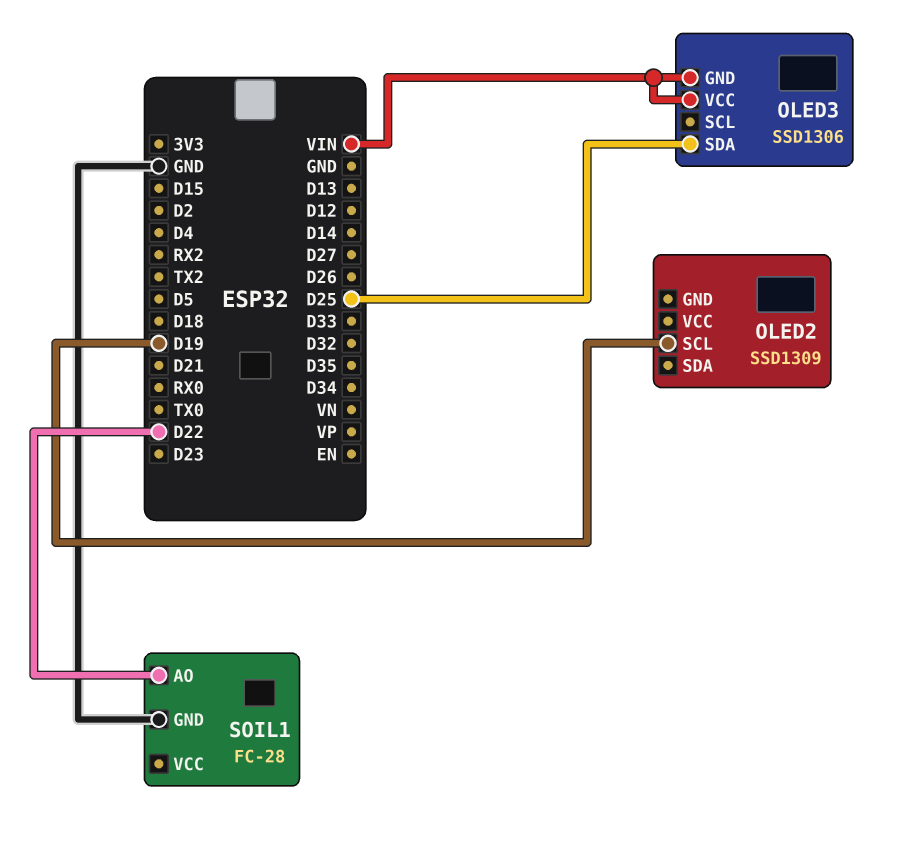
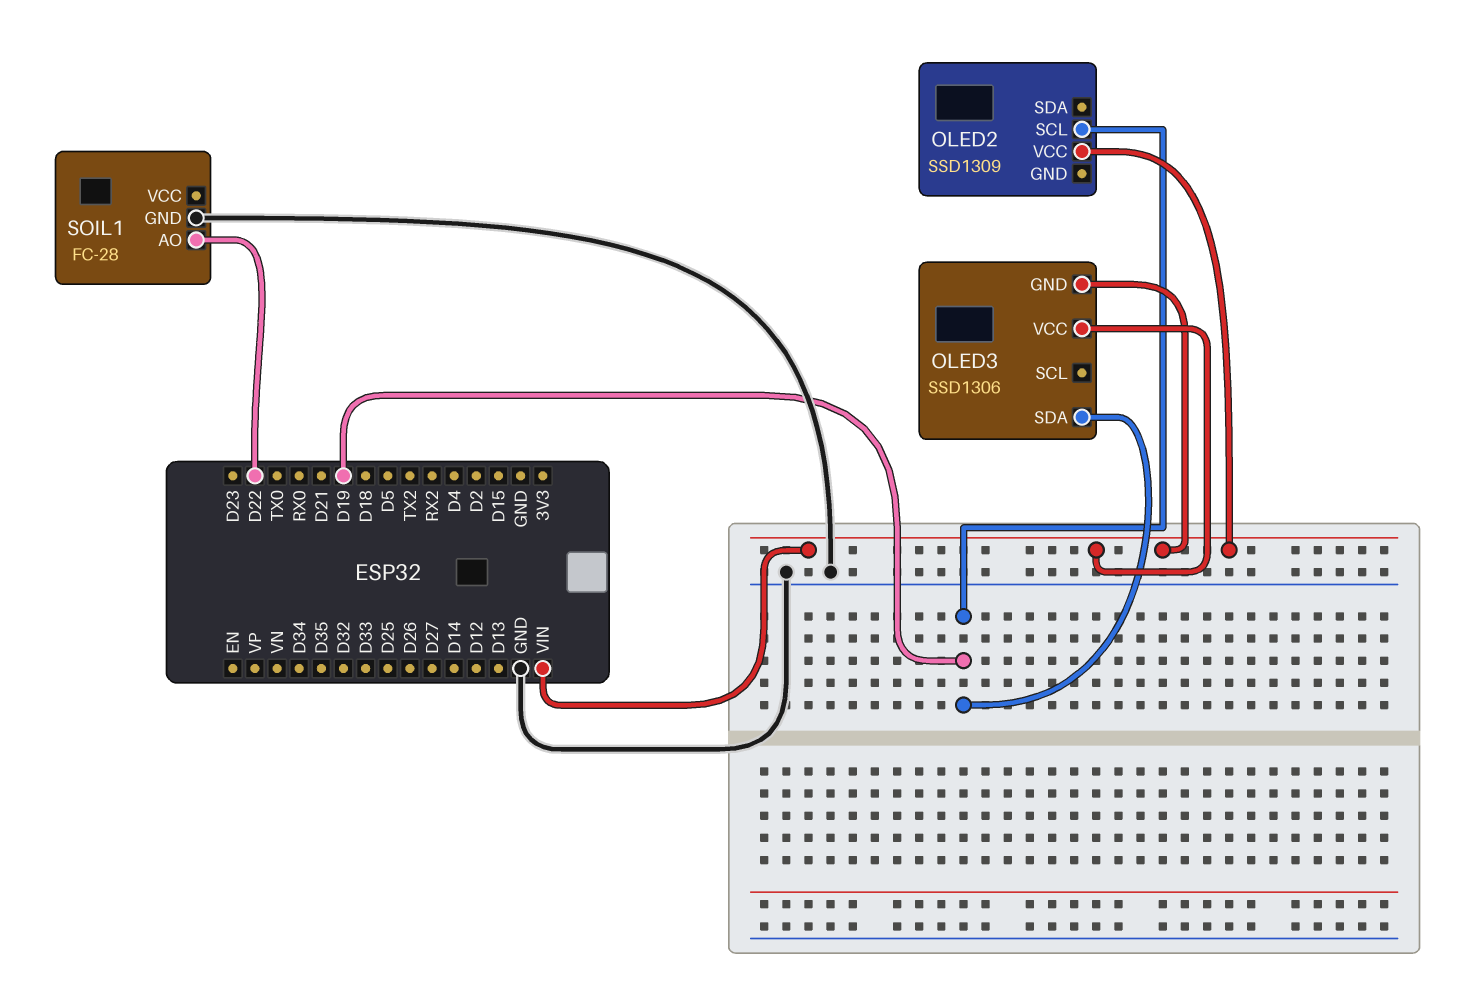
OLED2 pin VCC: none -> VIN
OLED3 pin SDA: D25 -> D19

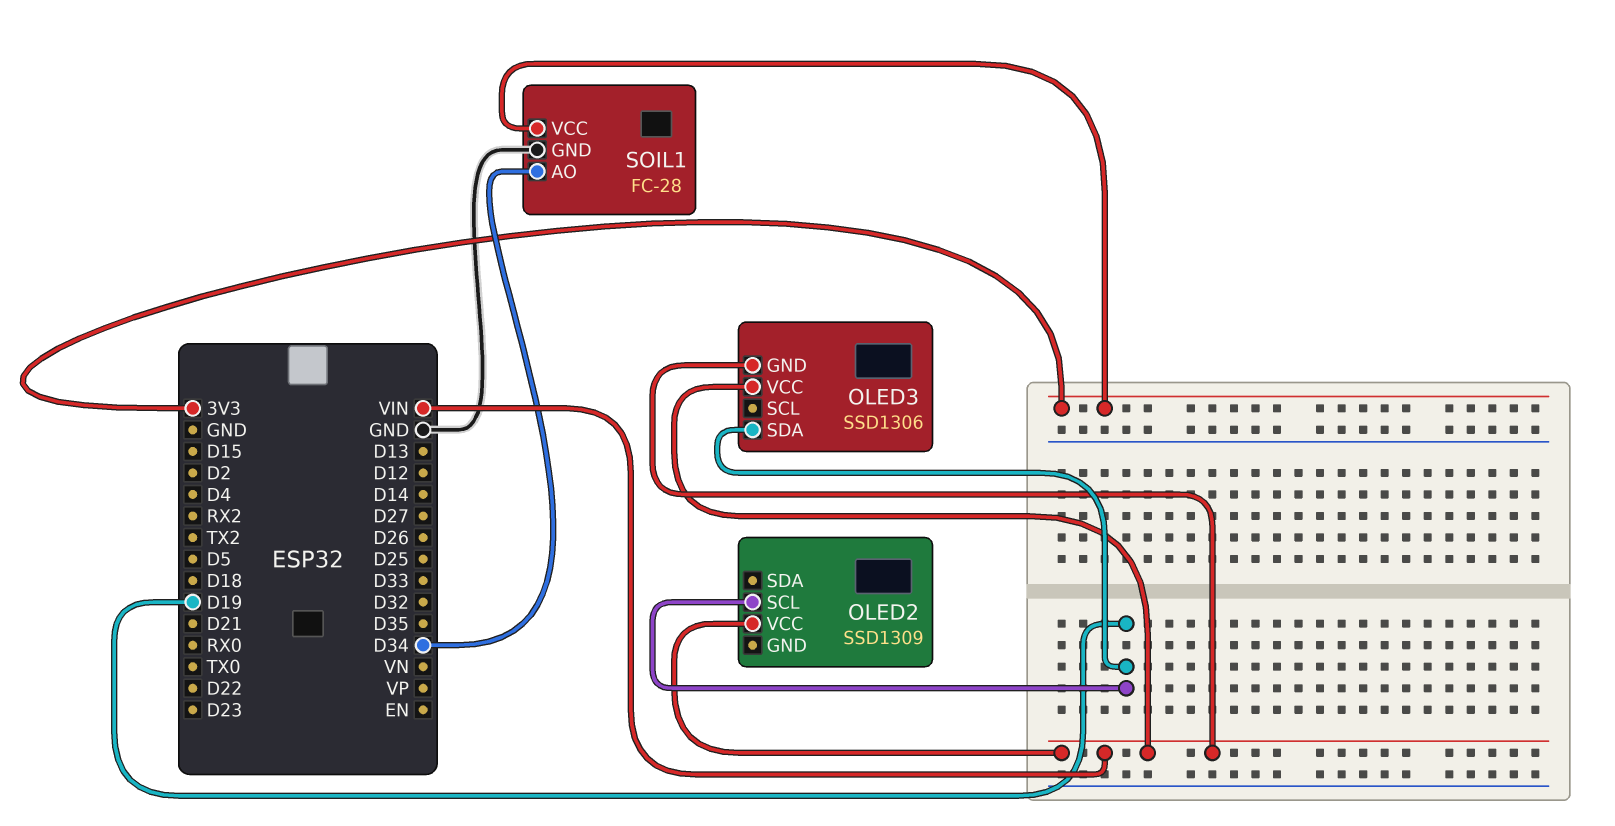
SOIL1 pin AO: D22 -> D34
SOIL1 pin VCC: none -> 3V3

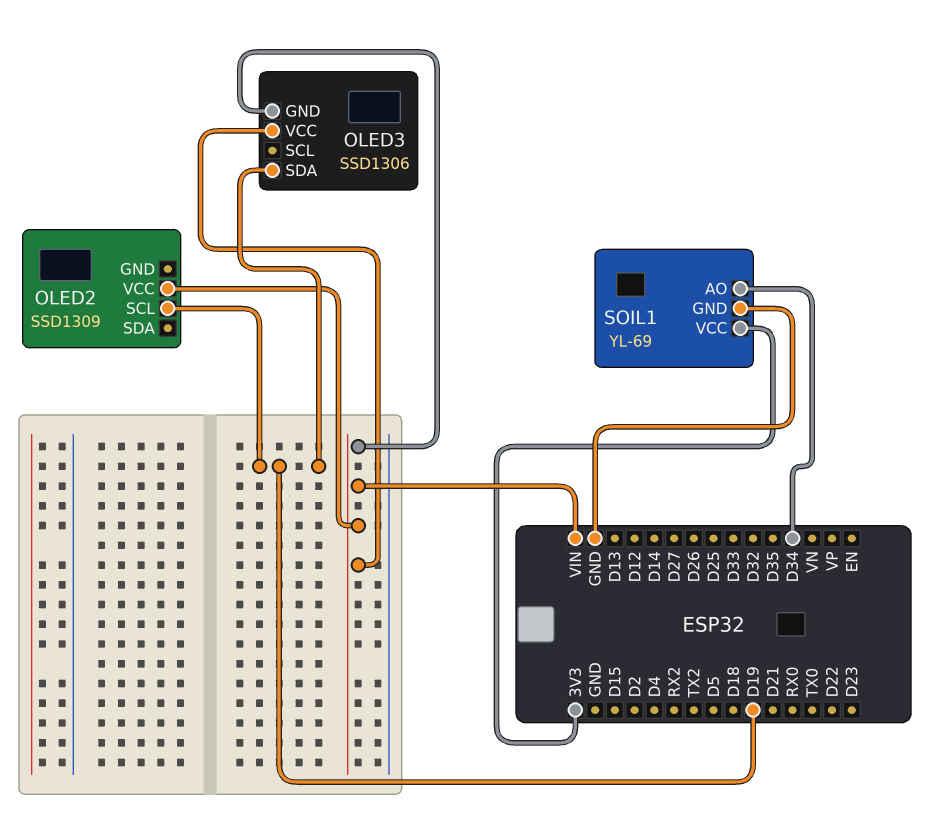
SOIL1: FC-28 -> YL-69

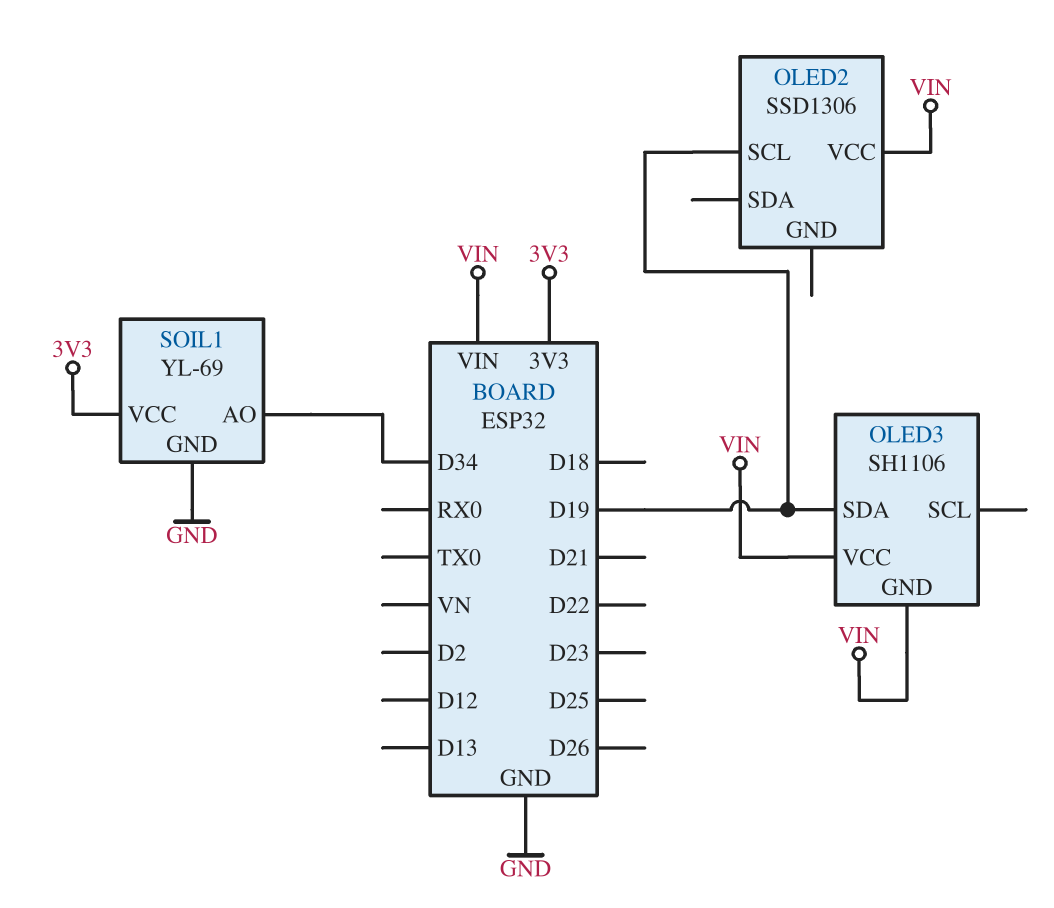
OLED2: SSD1309 -> SSD1306
OLED3: SSD1306 -> SH1106

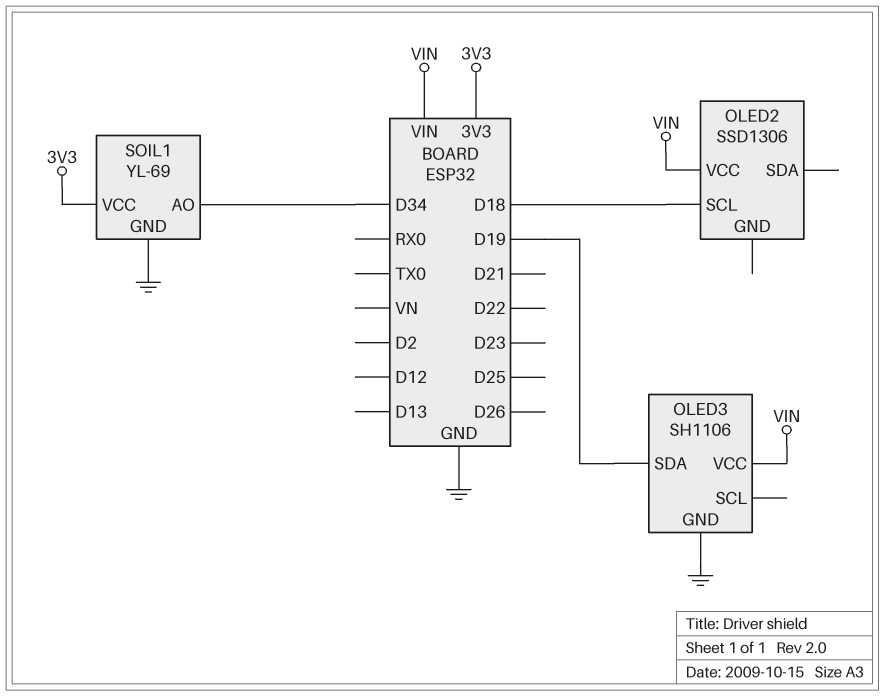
OLED2 pin SCL: D19 -> D18
OLED3 pin GND: VIN -> GND

